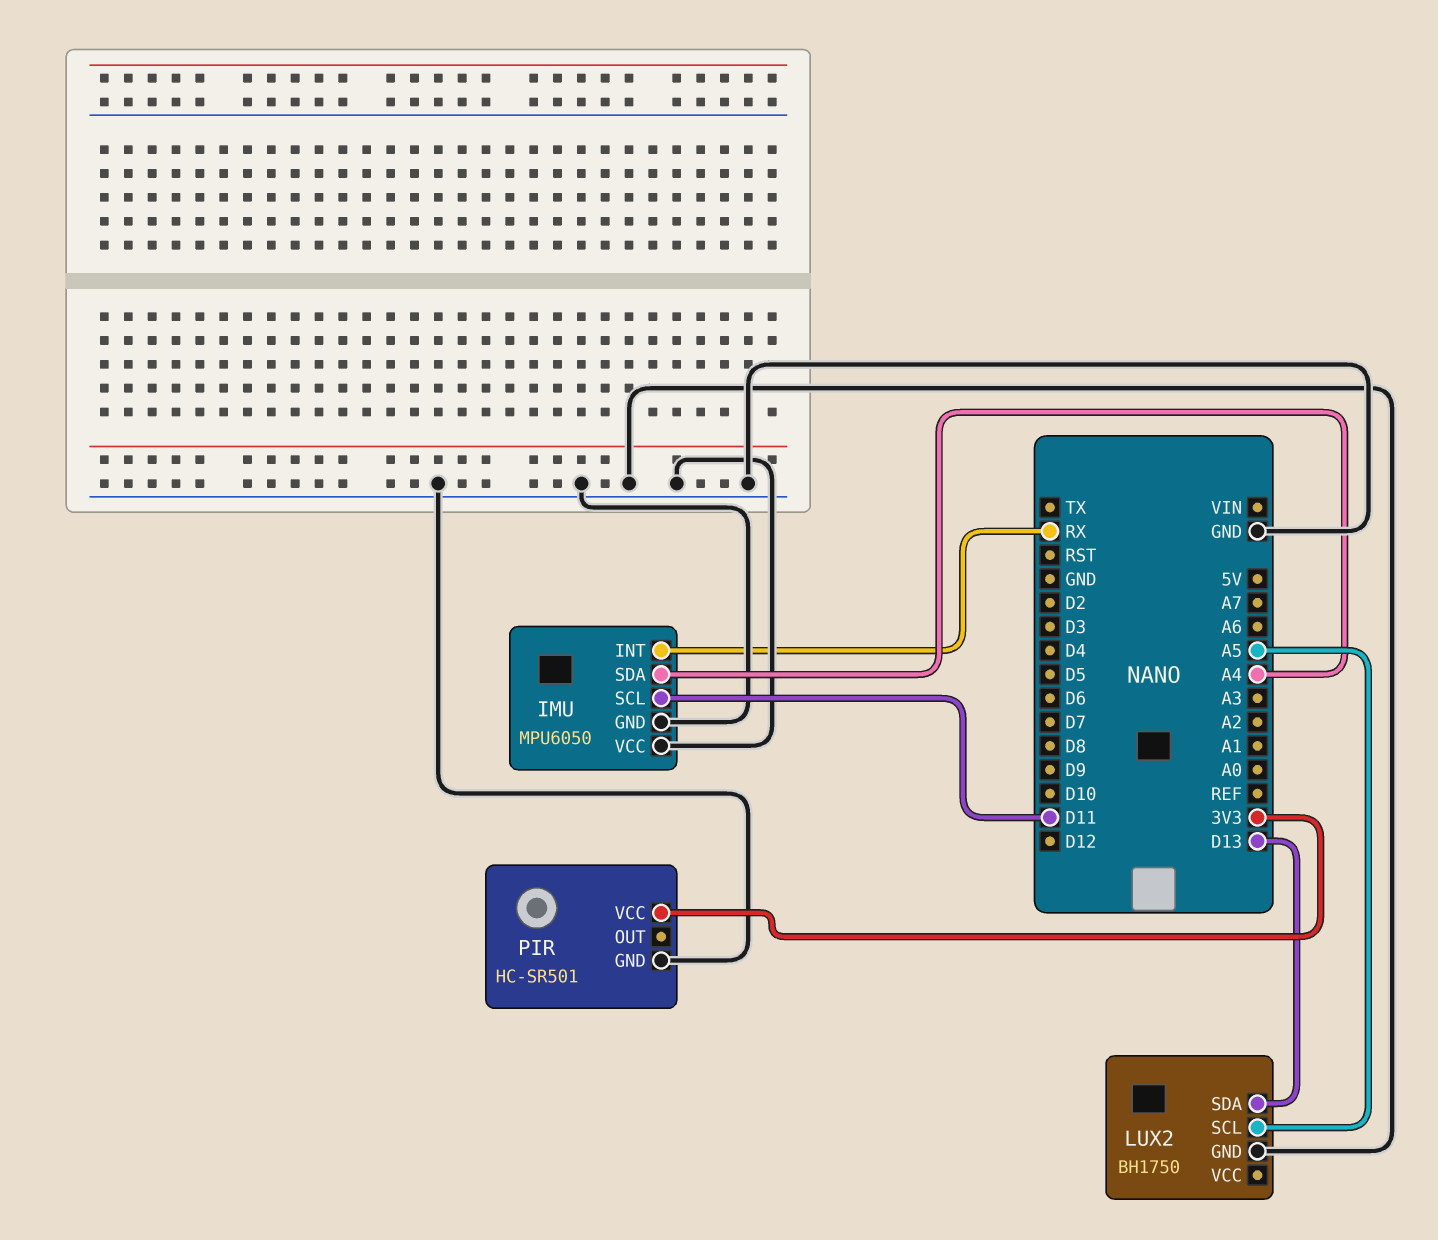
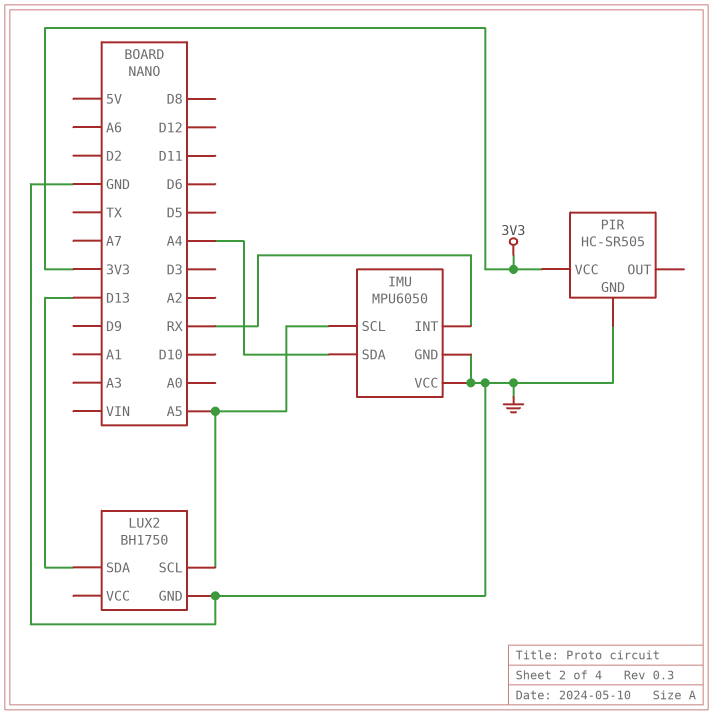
IMU pin SCL: D11 -> A5
PIR: HC-SR501 -> HC-SR505

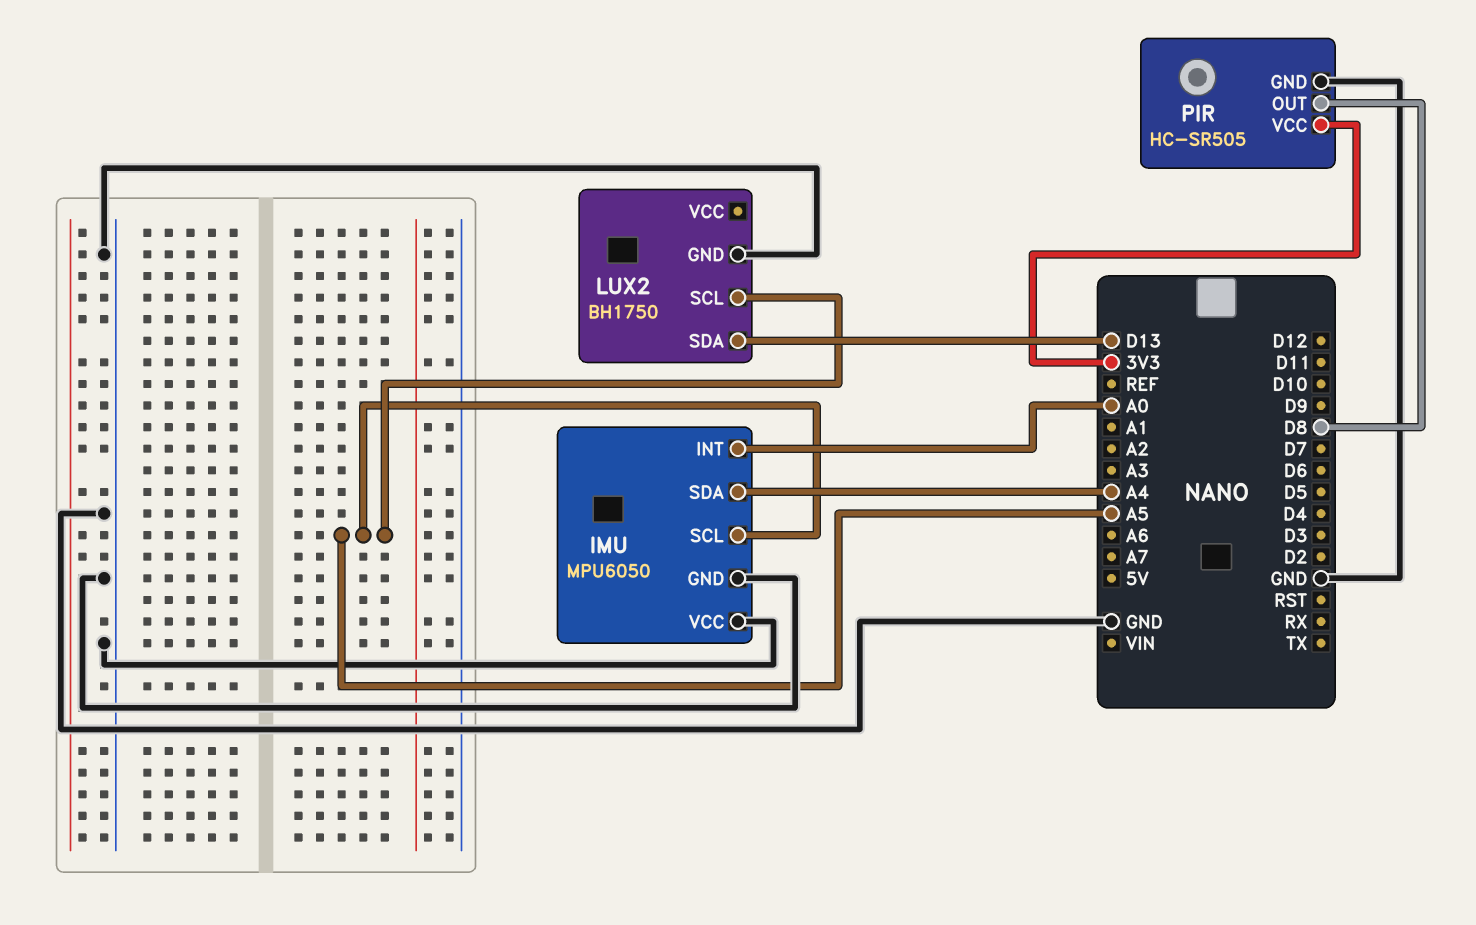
IMU pin INT: RX -> A0
PIR pin OUT: none -> D8

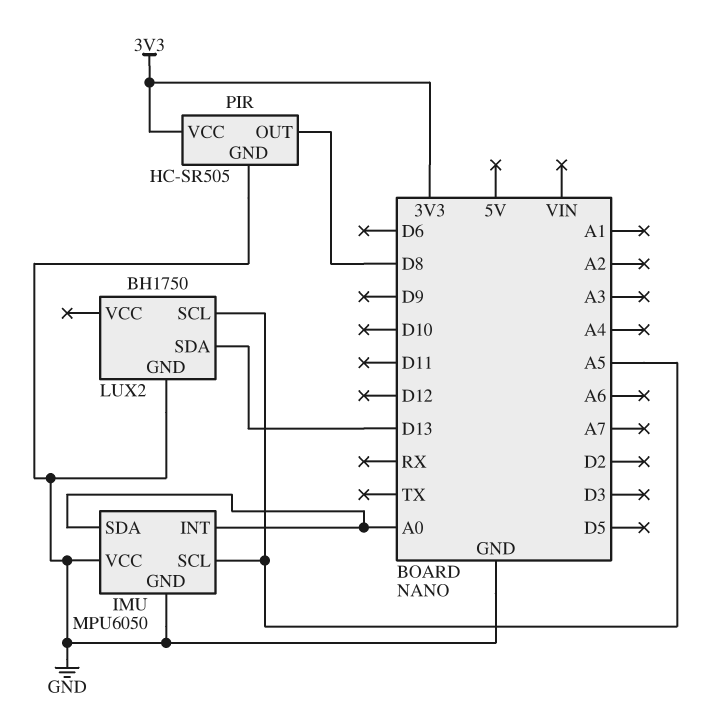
IMU pin SDA: A4 -> A0

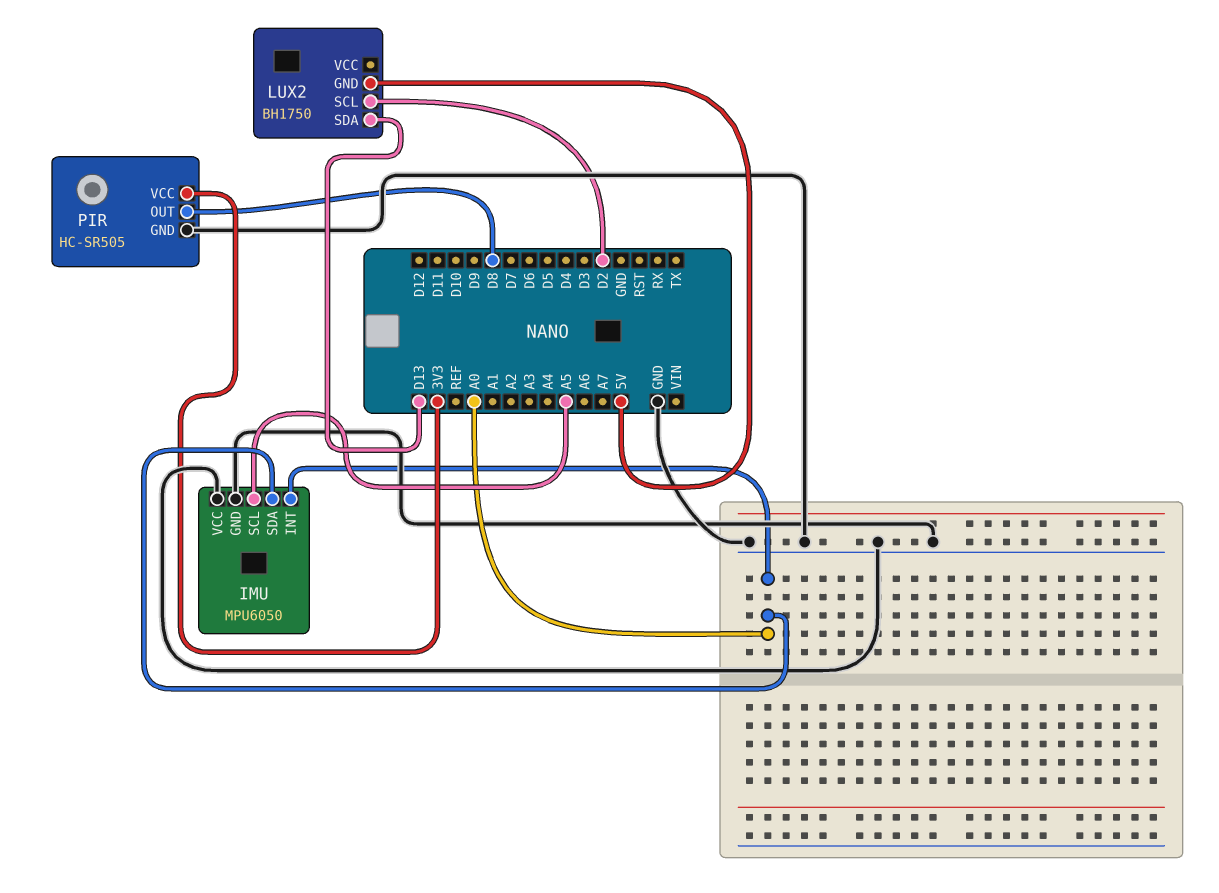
LUX2 pin GND: GND -> 5V
LUX2 pin SCL: A5 -> D2

